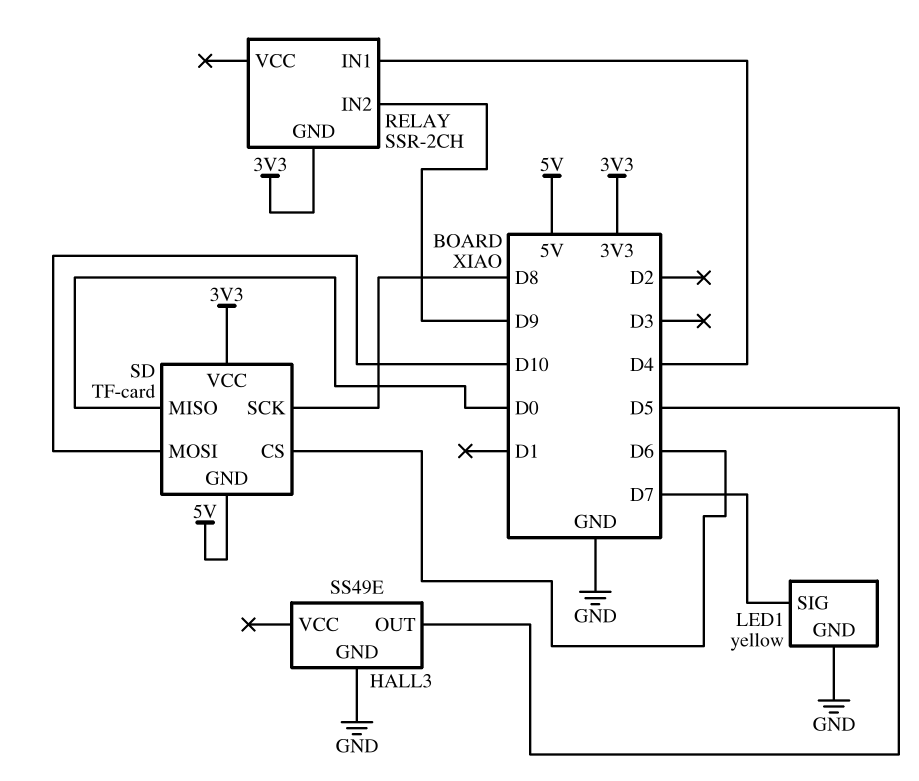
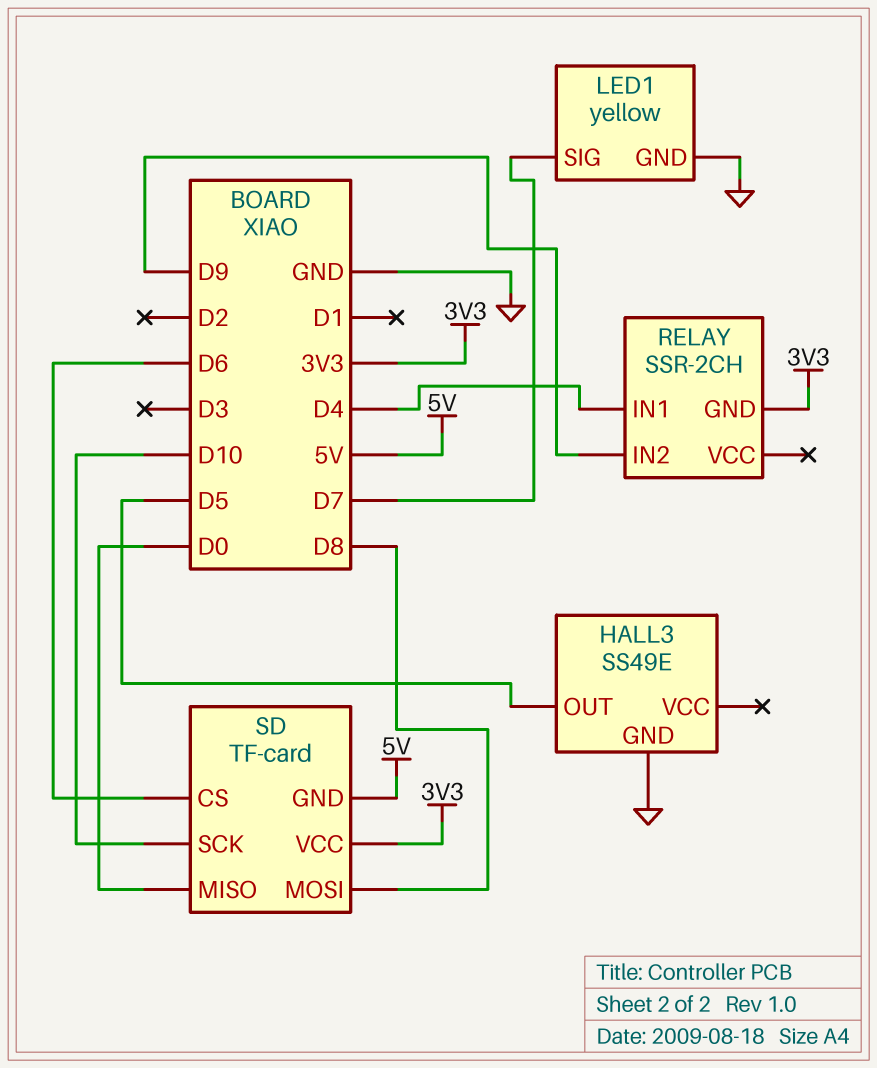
SD pin MOSI: D10 -> D8
SD pin SCK: D8 -> D10

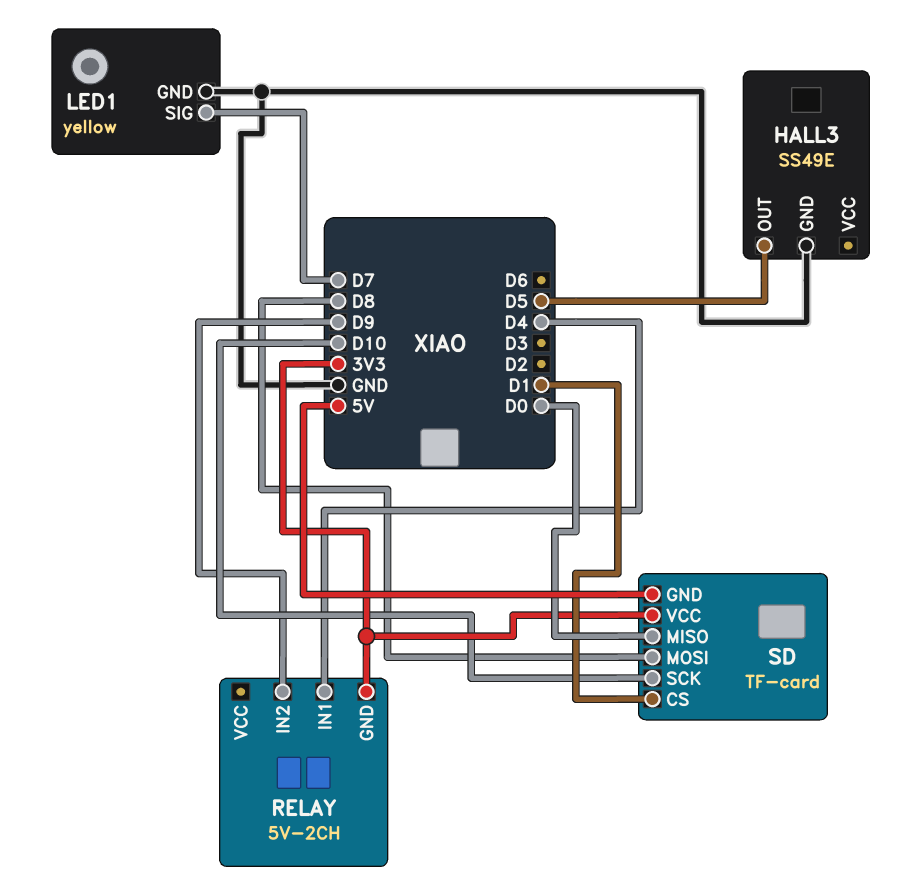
RELAY: SSR-2CH -> 5V-2CH
SD pin CS: D6 -> D1

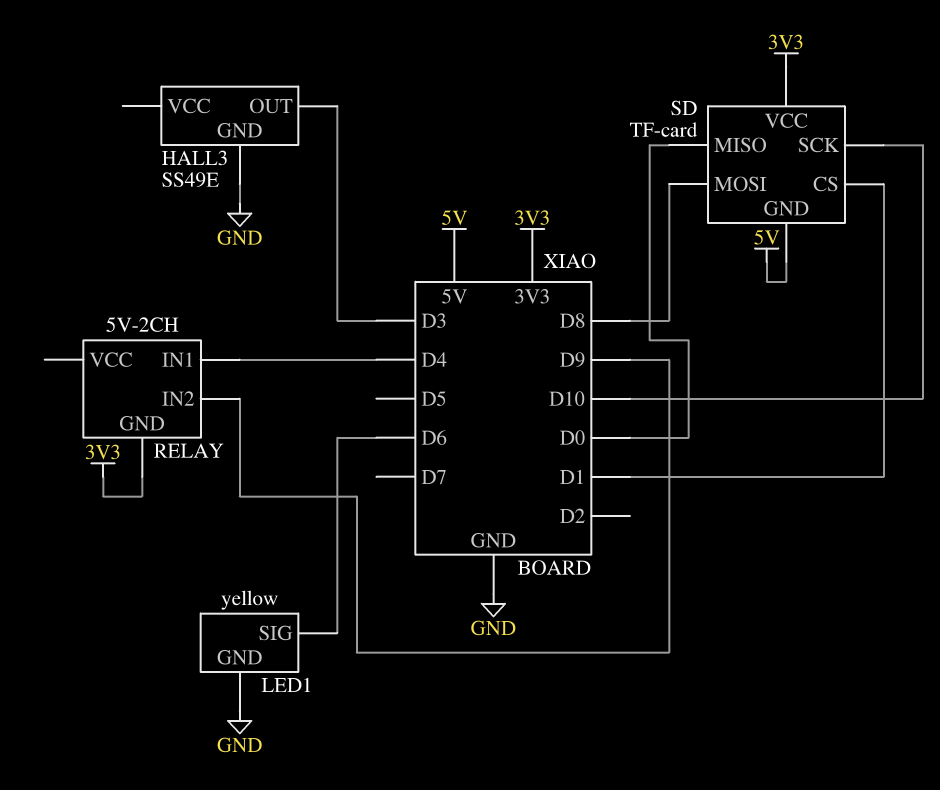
HALL3 pin OUT: D5 -> D3
LED1 pin SIG: D7 -> D6

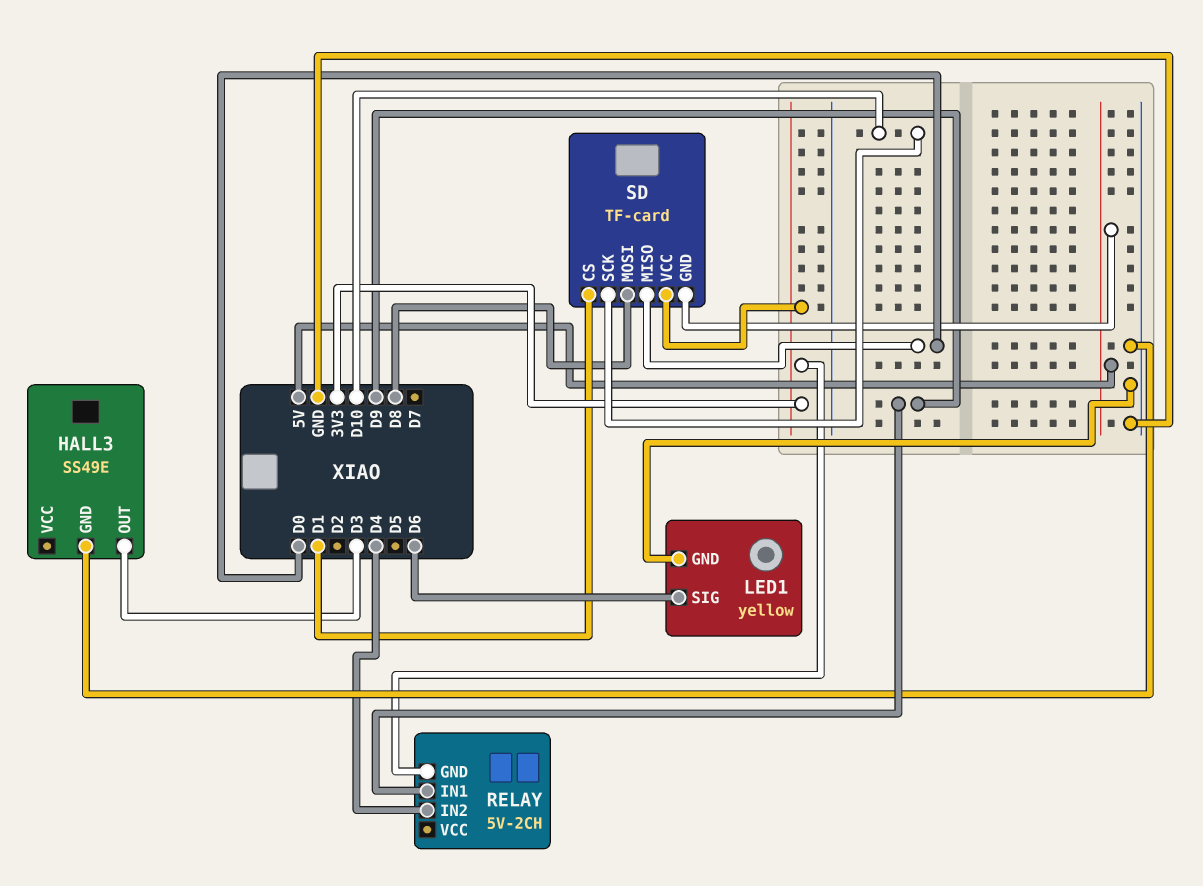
RELAY pin IN1: D4 -> D9
RELAY pin IN2: D9 -> D4

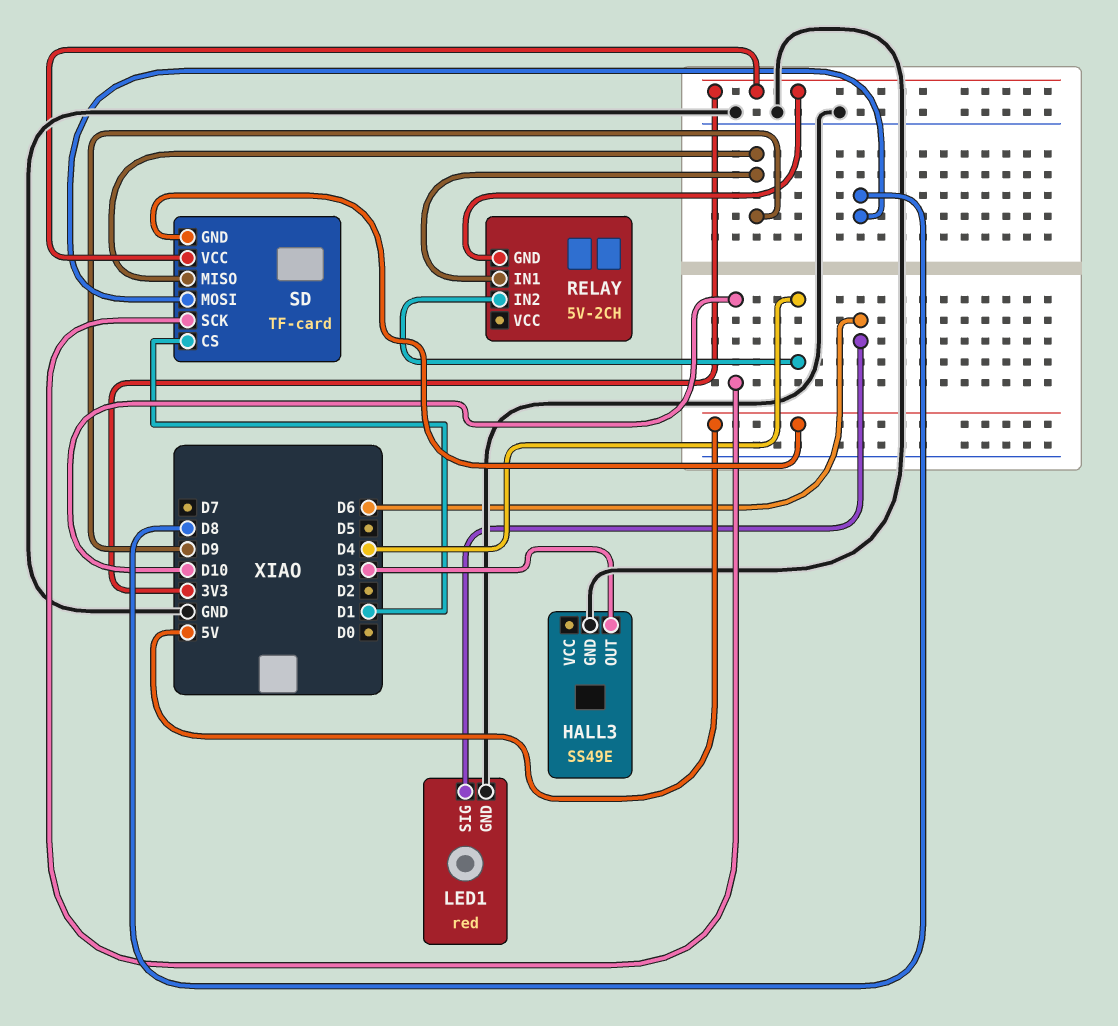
LED1: yellow -> red
SD pin MISO: D0 -> D9

